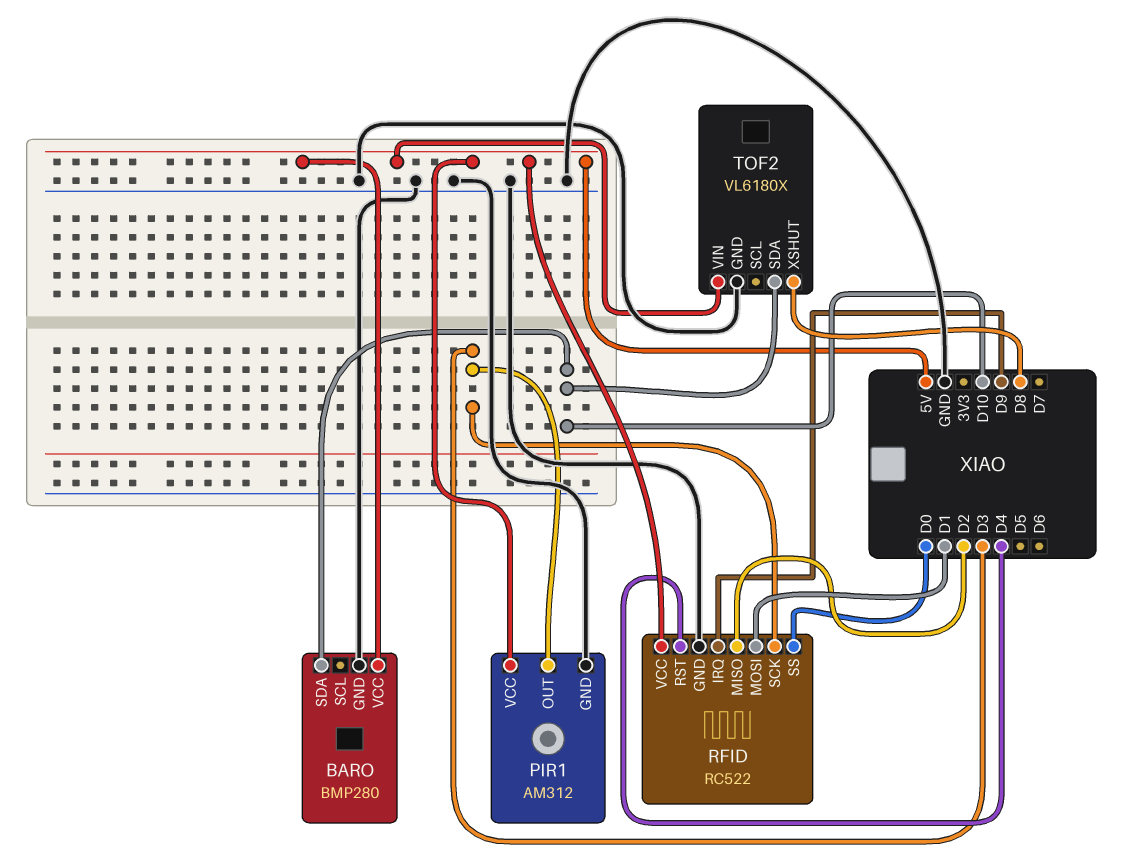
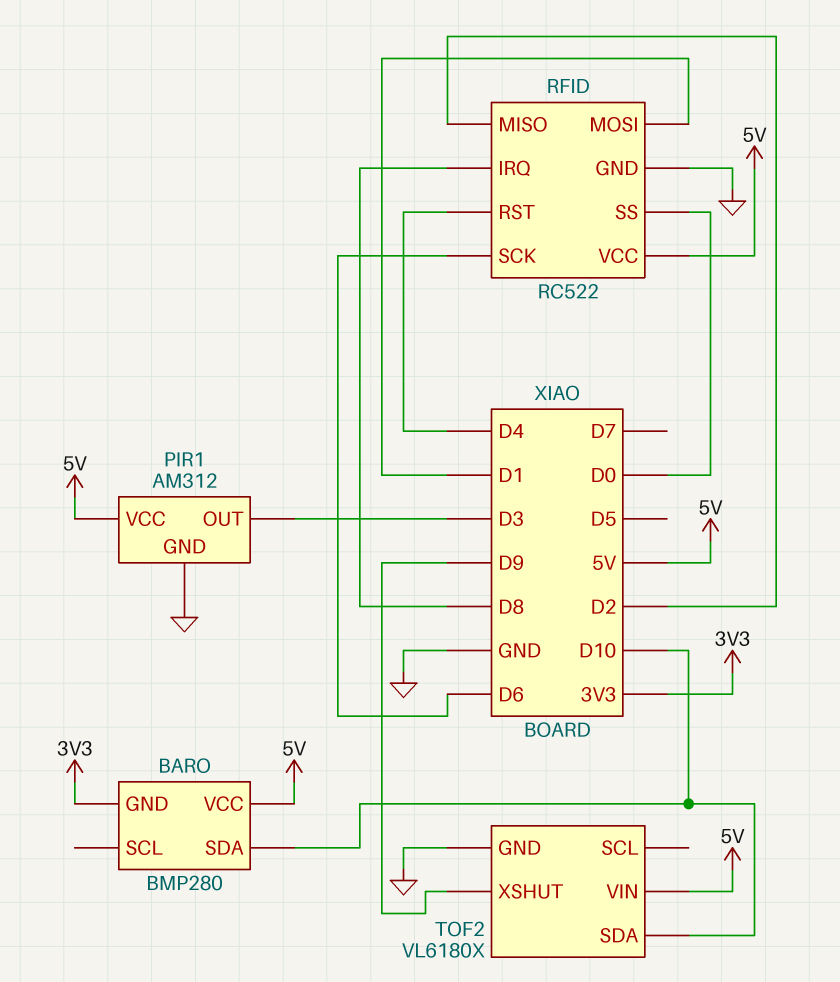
BARO pin GND: GND -> 3V3
RFID pin IRQ: D9 -> D8
RFID pin SCK: D3 -> D6
TOF2 pin XSHUT: D8 -> D9

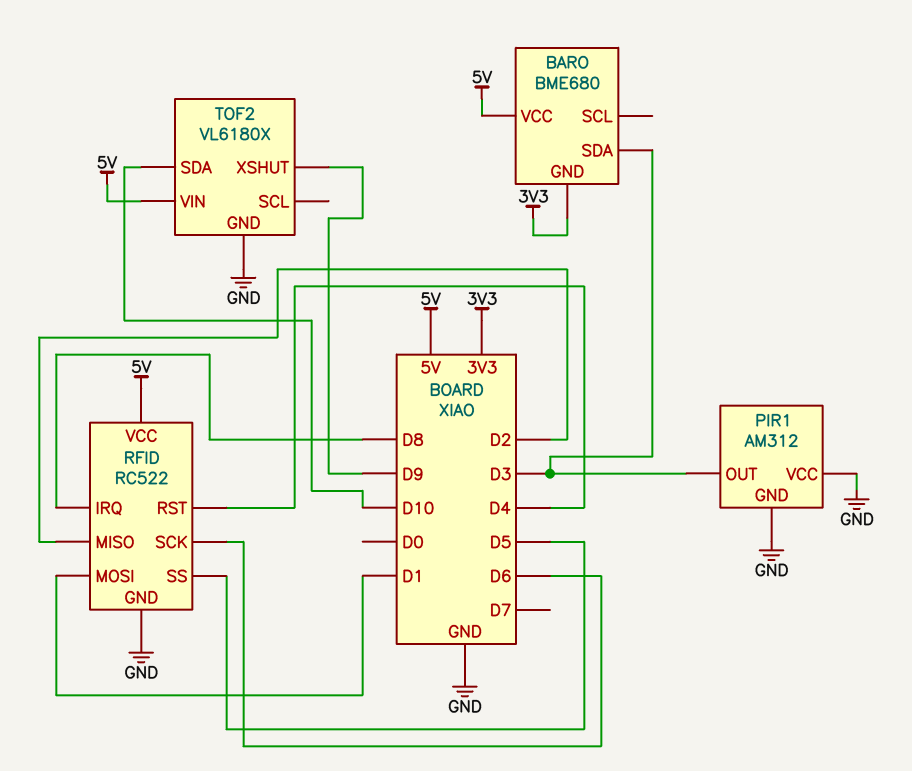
BARO: BMP280 -> BME680
BARO pin SDA: D10 -> D3
PIR1 pin VCC: 5V -> GND
RFID pin SS: D0 -> D5

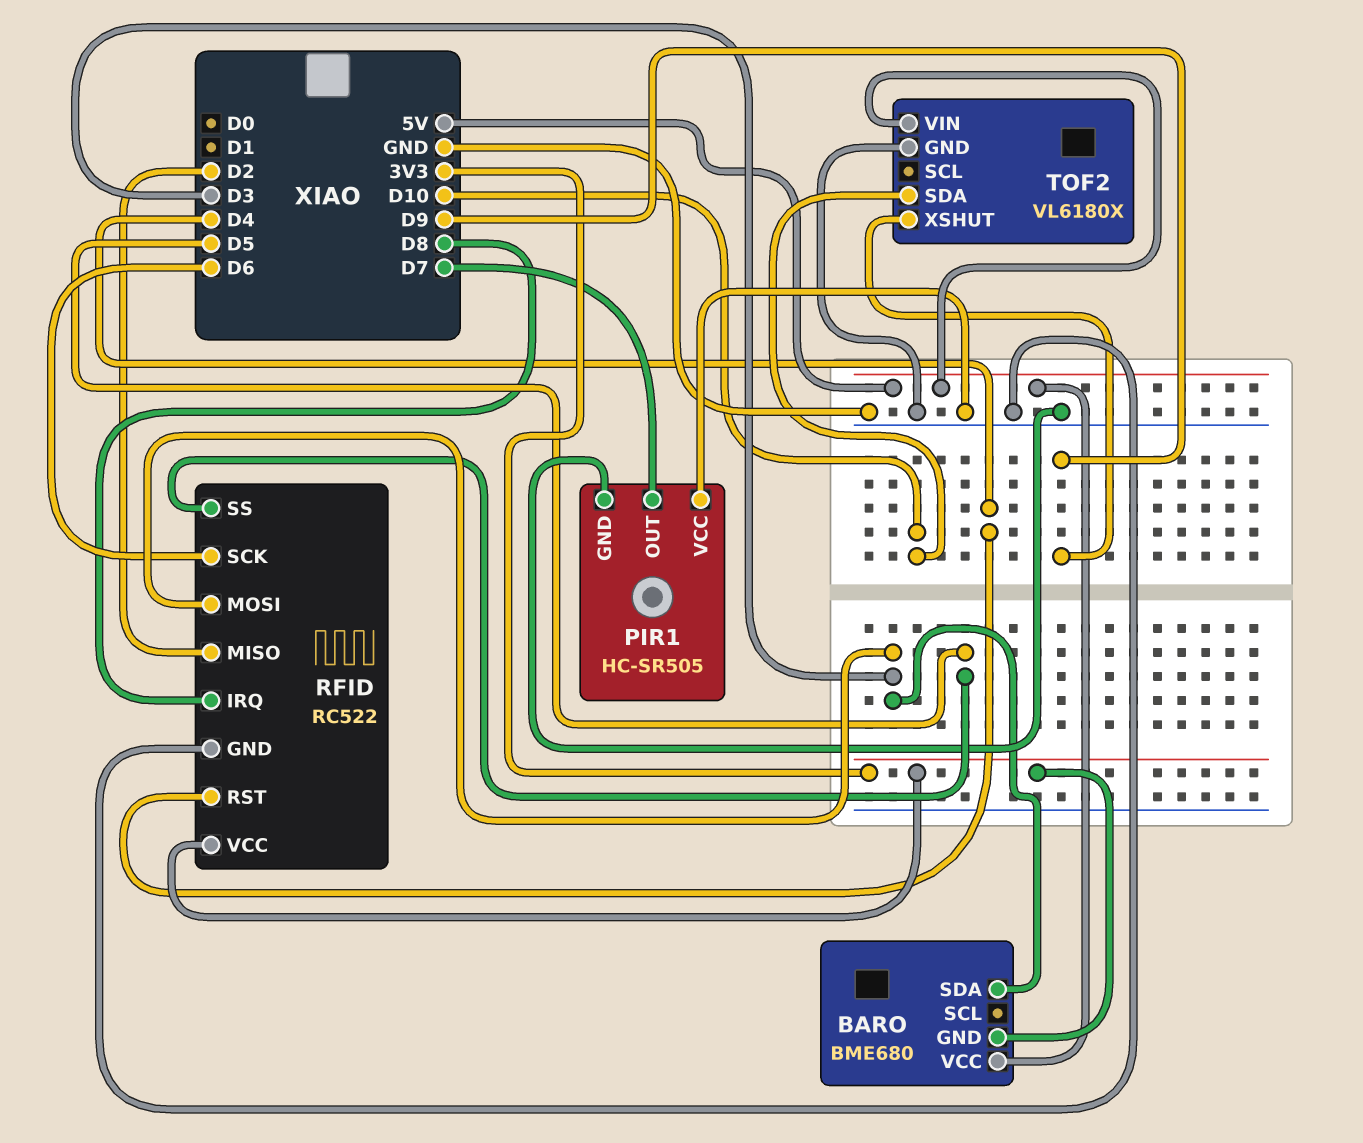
PIR1: AM312 -> HC-SR505
PIR1 pin OUT: D3 -> D7
RFID pin MOSI: D1 -> D3
RFID pin VCC: 5V -> 3V3

